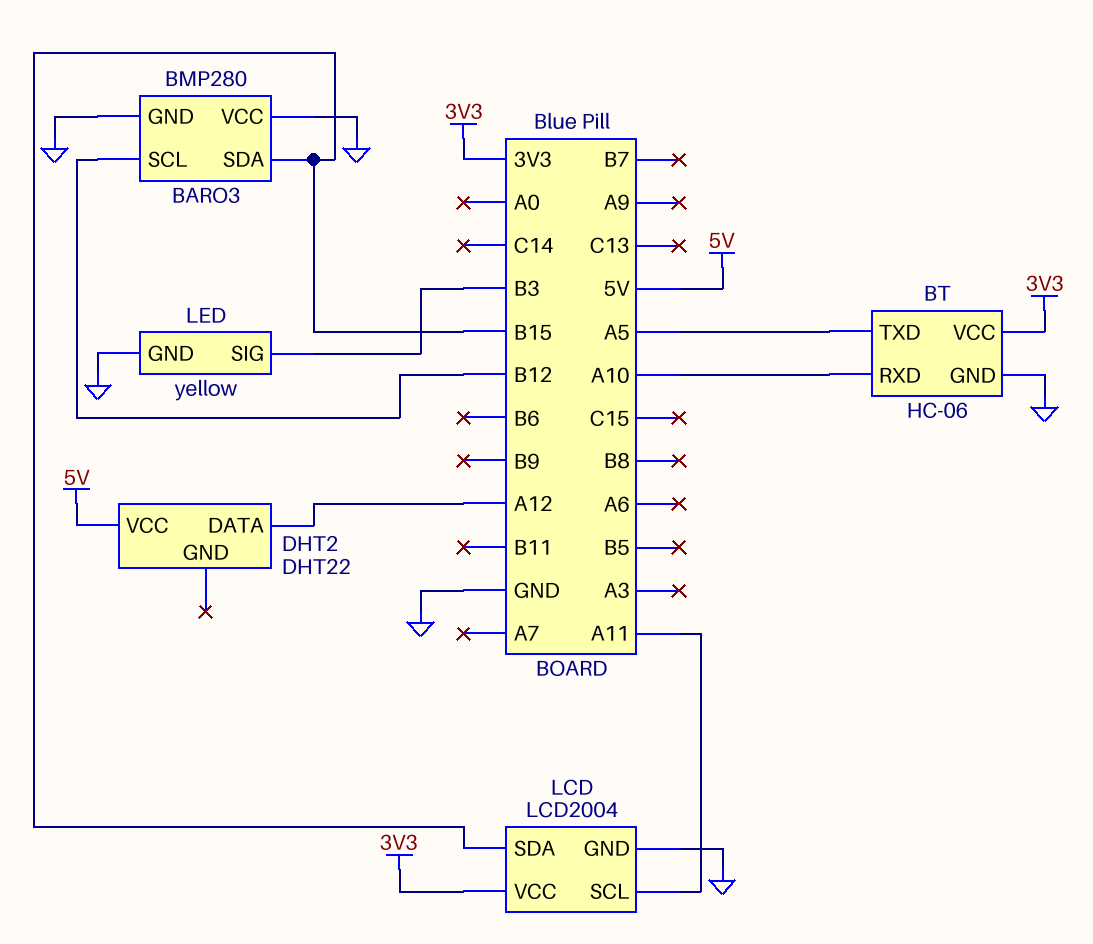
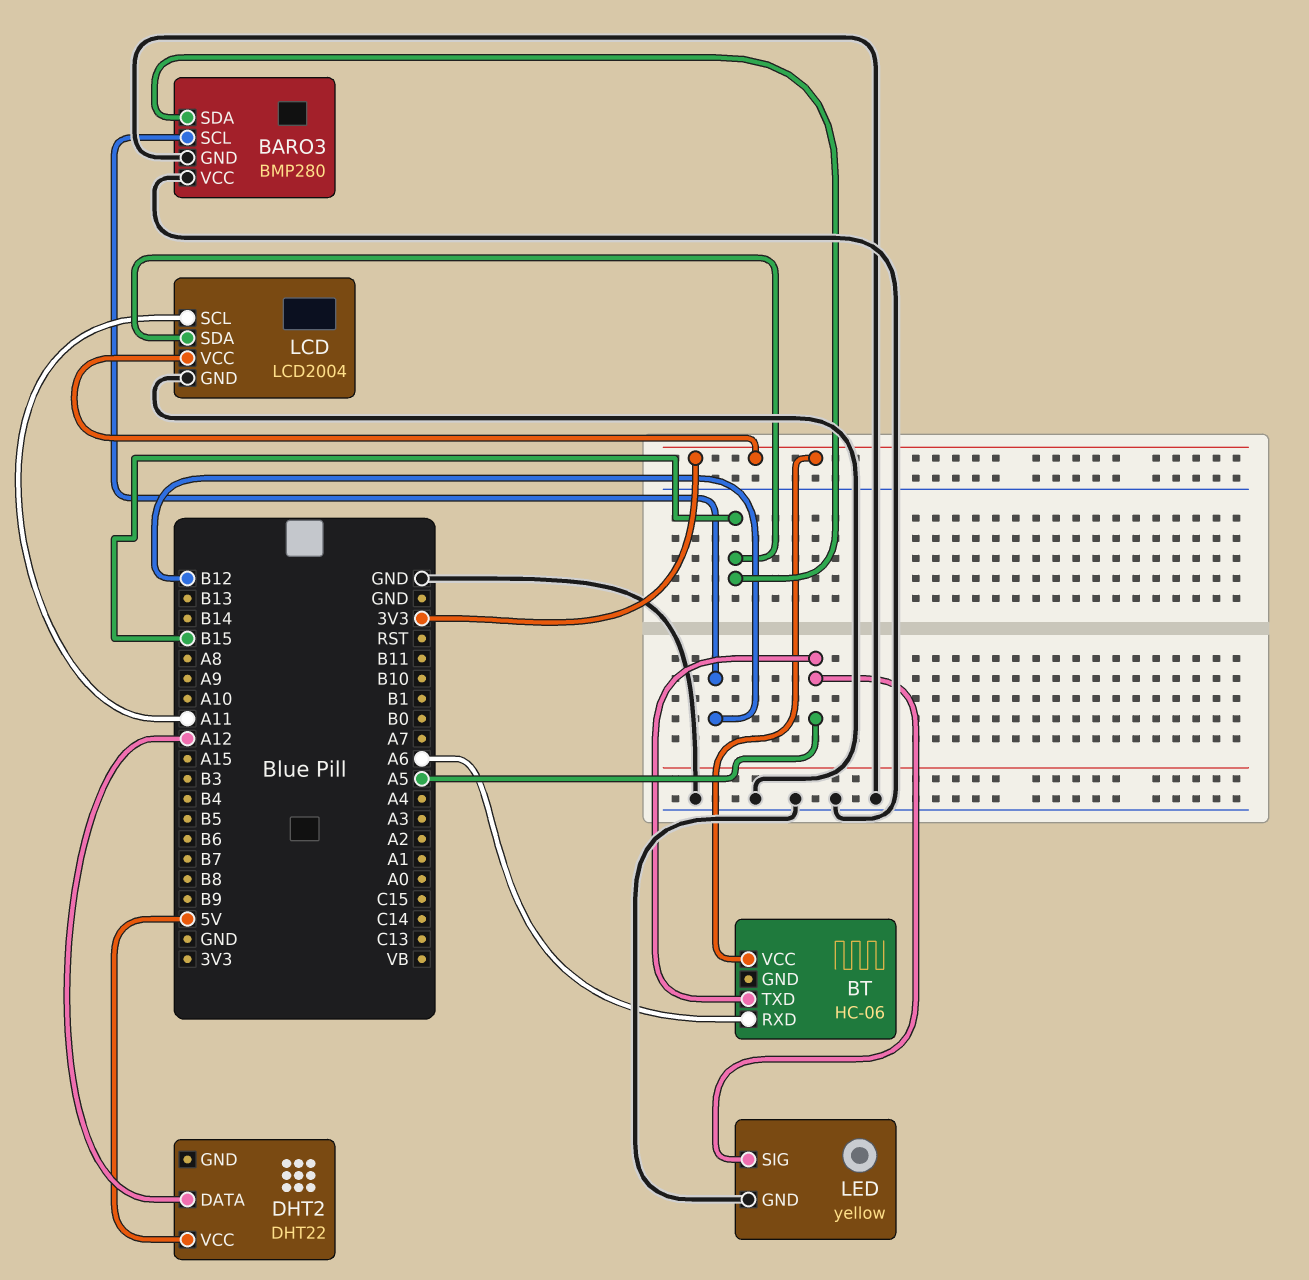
BT pin GND: GND -> none
BT pin RXD: A10 -> A6
LED pin SIG: B3 -> A5

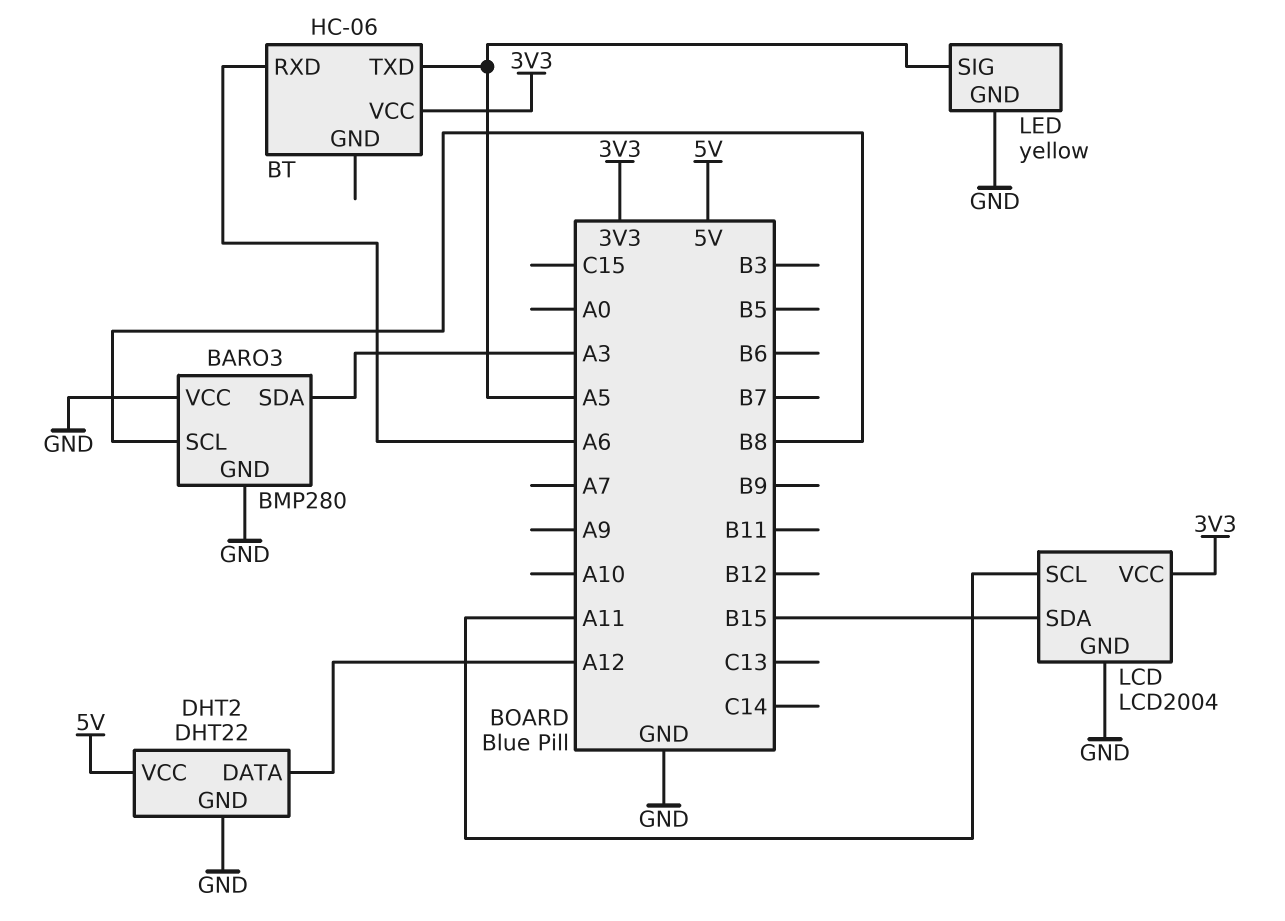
BARO3 pin SCL: B12 -> B8
BARO3 pin SDA: B15 -> A3
DHT2 pin GND: none -> GND

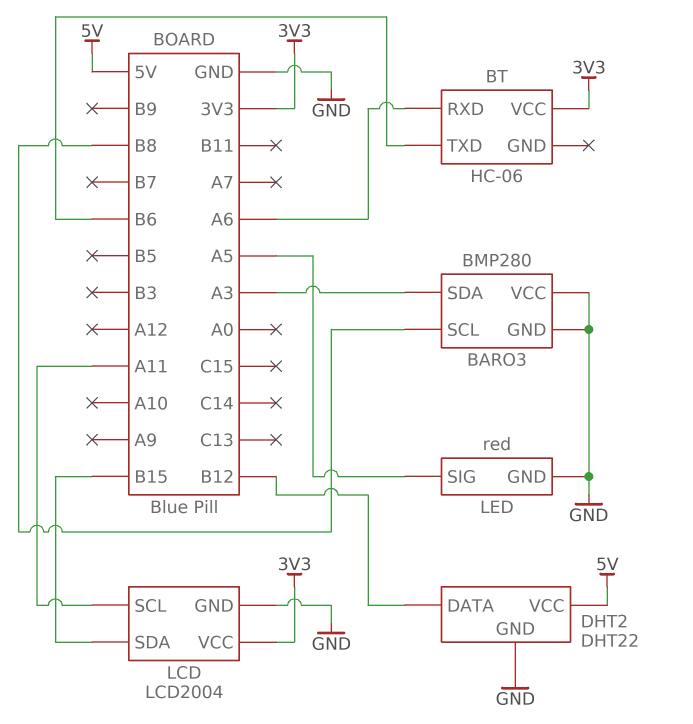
BT pin TXD: A5 -> B6
DHT2 pin DATA: A12 -> B12
LED: yellow -> red

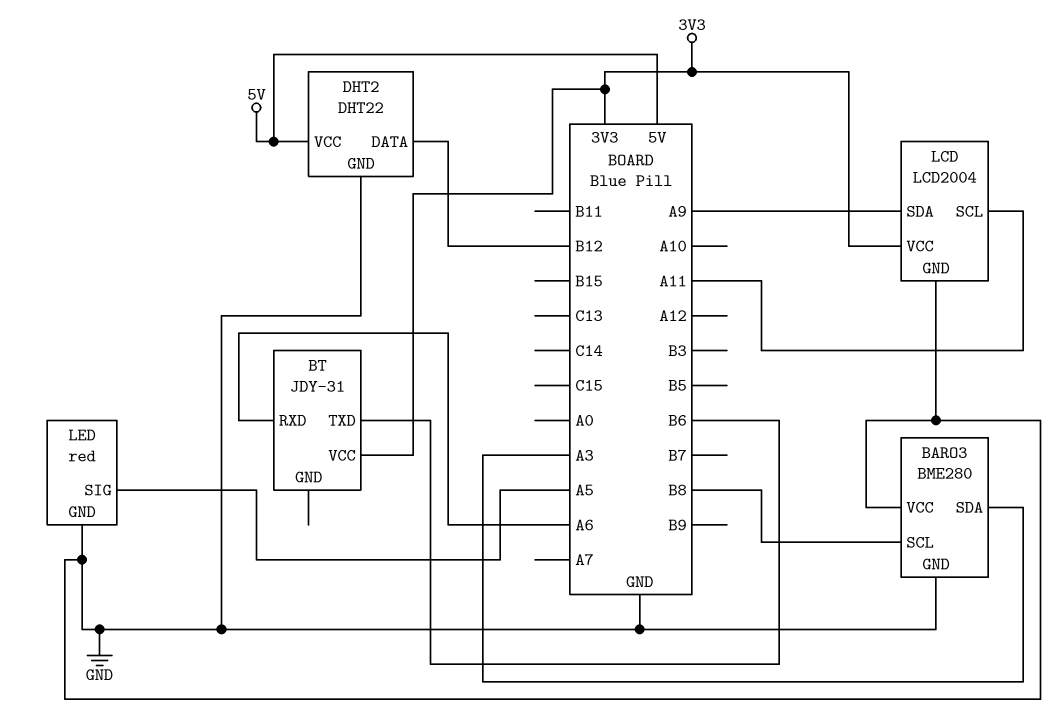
BARO3: BMP280 -> BME280
BT: HC-06 -> JDY-31
LCD pin SDA: B15 -> A9

